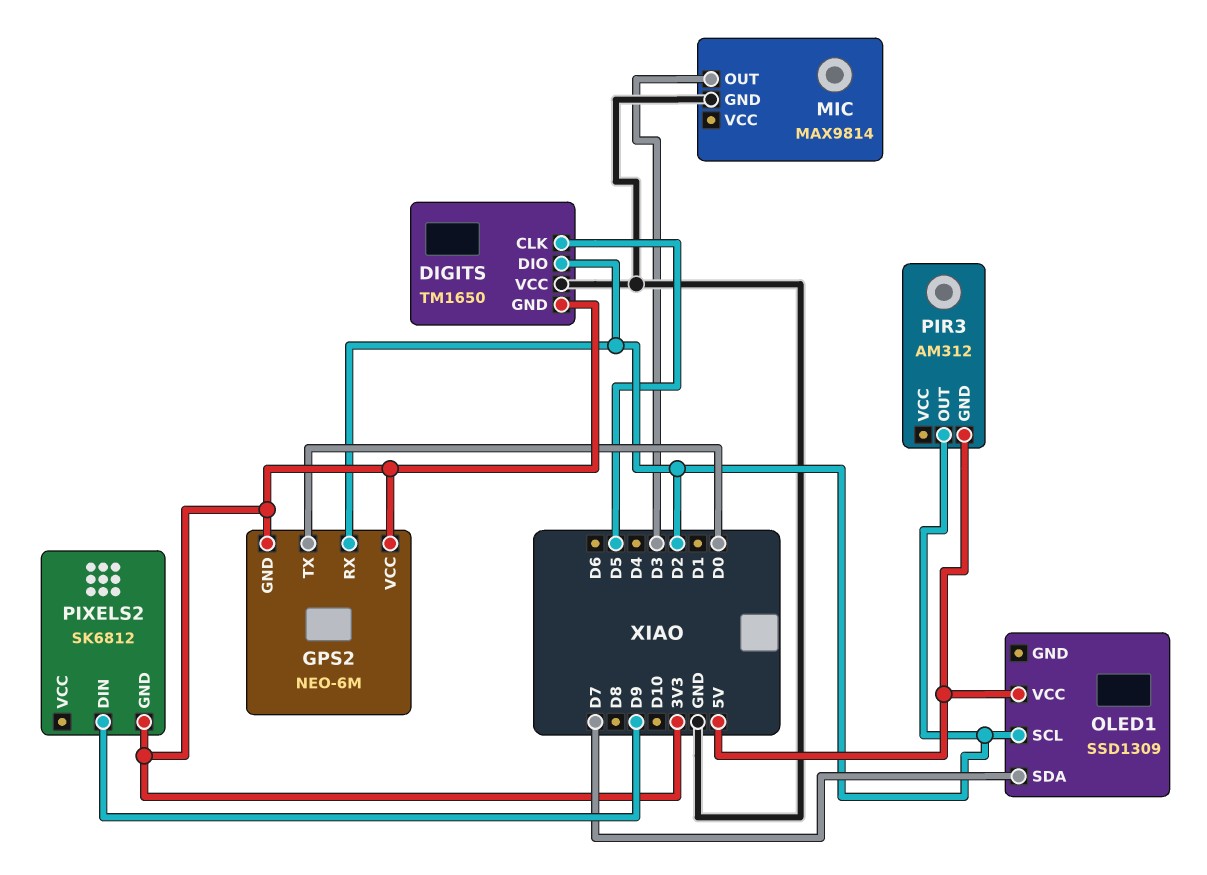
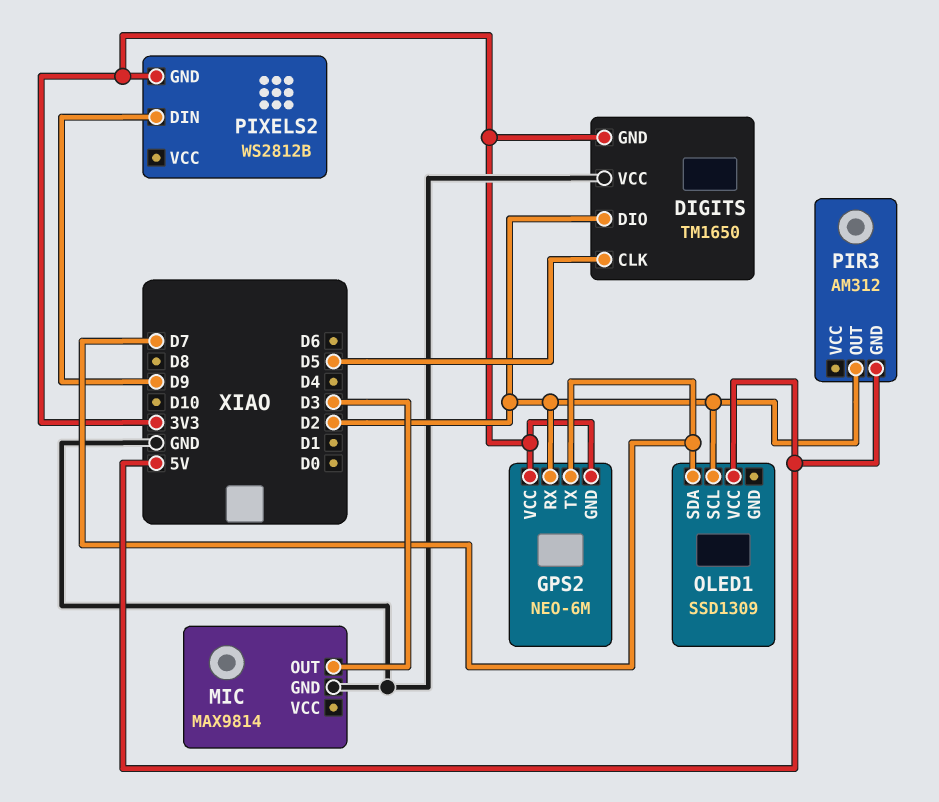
GPS2 pin TX: D0 -> D7
PIXELS2: SK6812 -> WS2812B

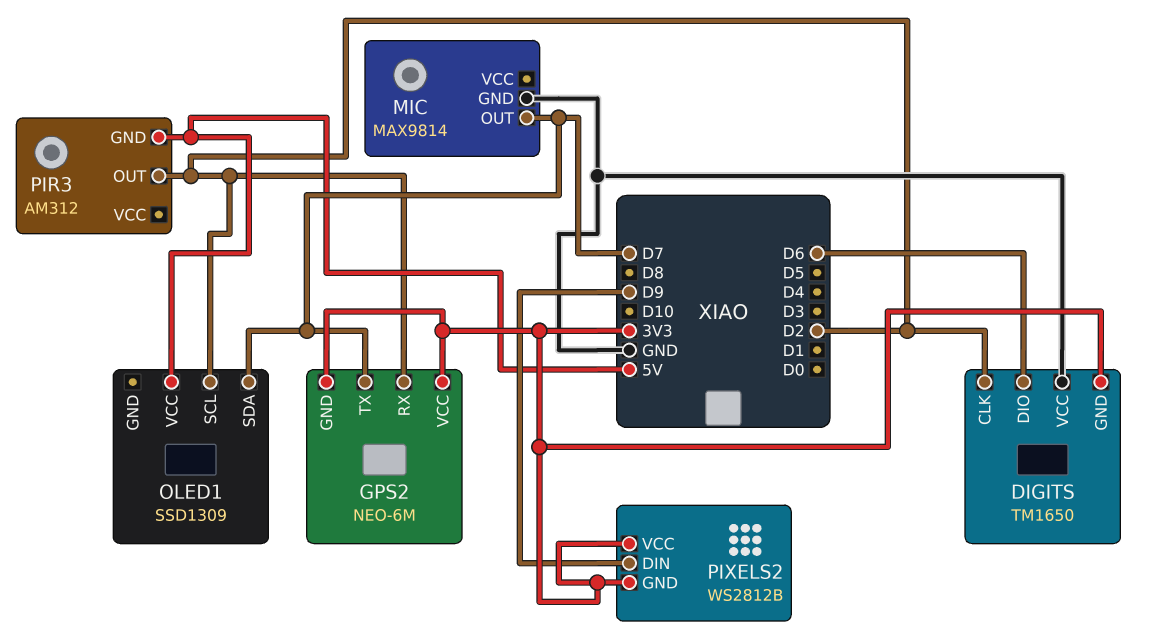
DIGITS pin CLK: D5 -> D2
DIGITS pin DIO: D2 -> D6
MIC pin OUT: D3 -> D7
PIXELS2 pin VCC: none -> 3V3

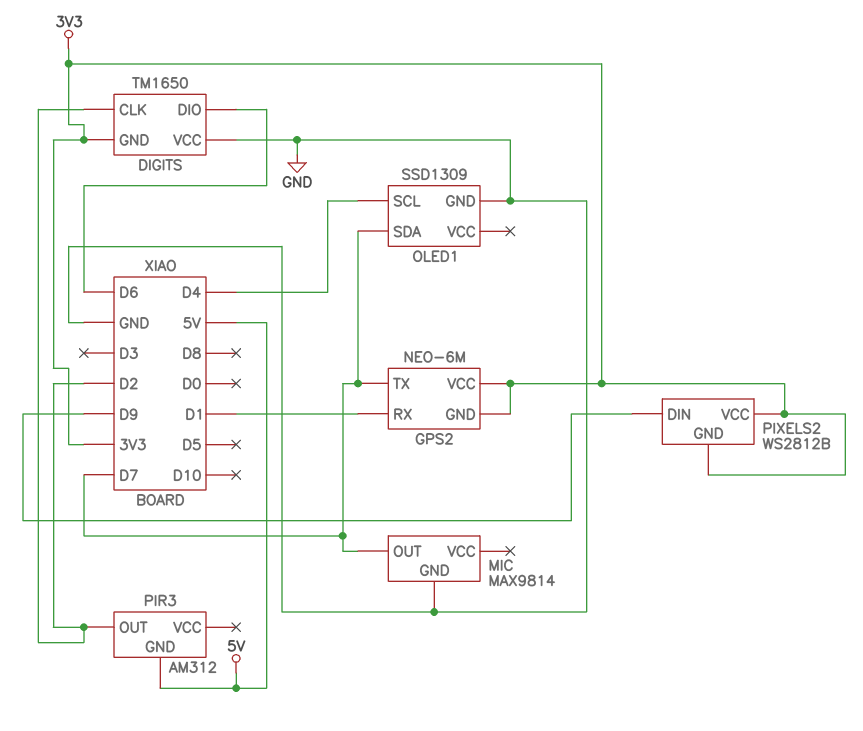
GPS2 pin RX: D2 -> D1
OLED1 pin GND: none -> GND
OLED1 pin SCL: D2 -> D4
OLED1 pin VCC: 5V -> none

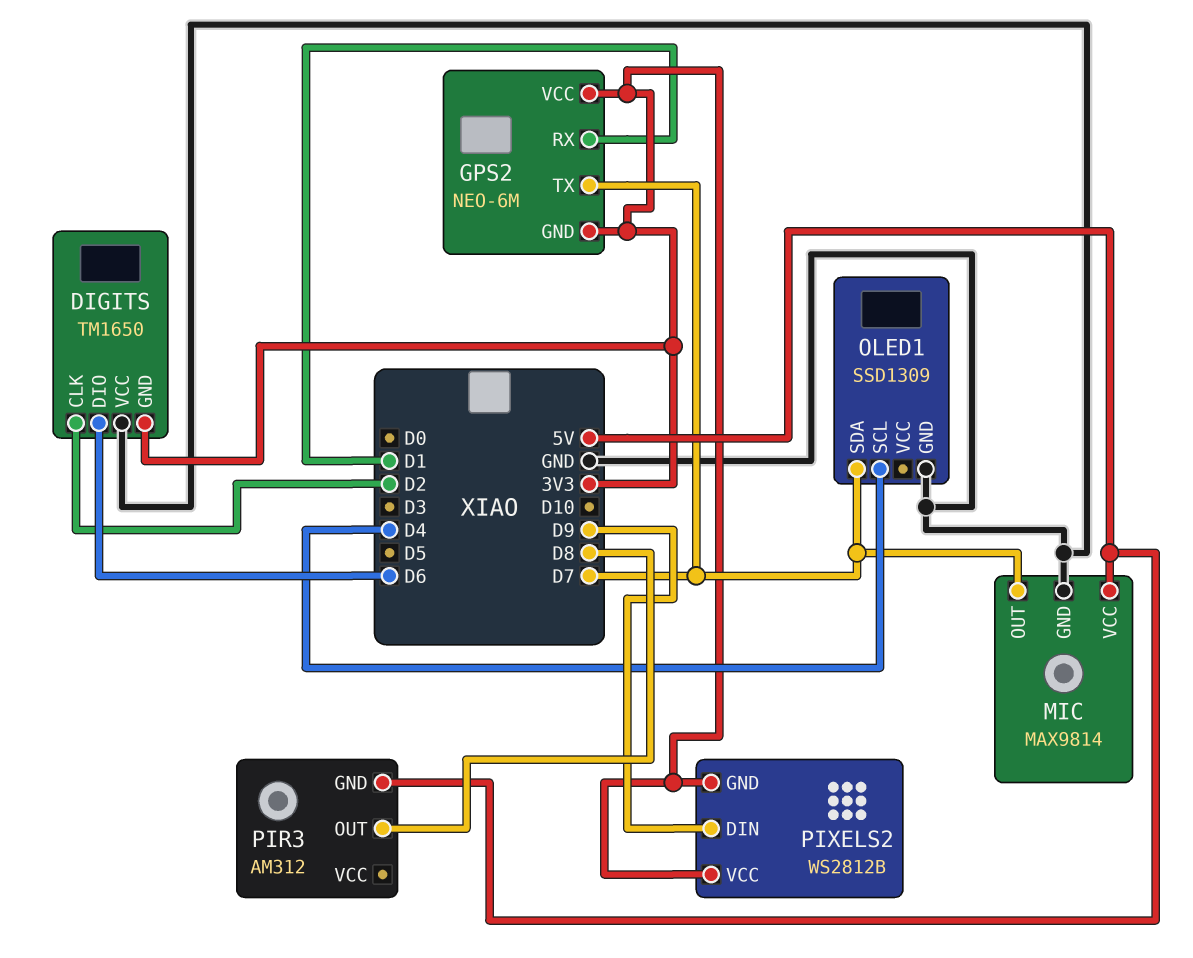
MIC pin VCC: none -> 5V
PIR3 pin OUT: D2 -> D8

